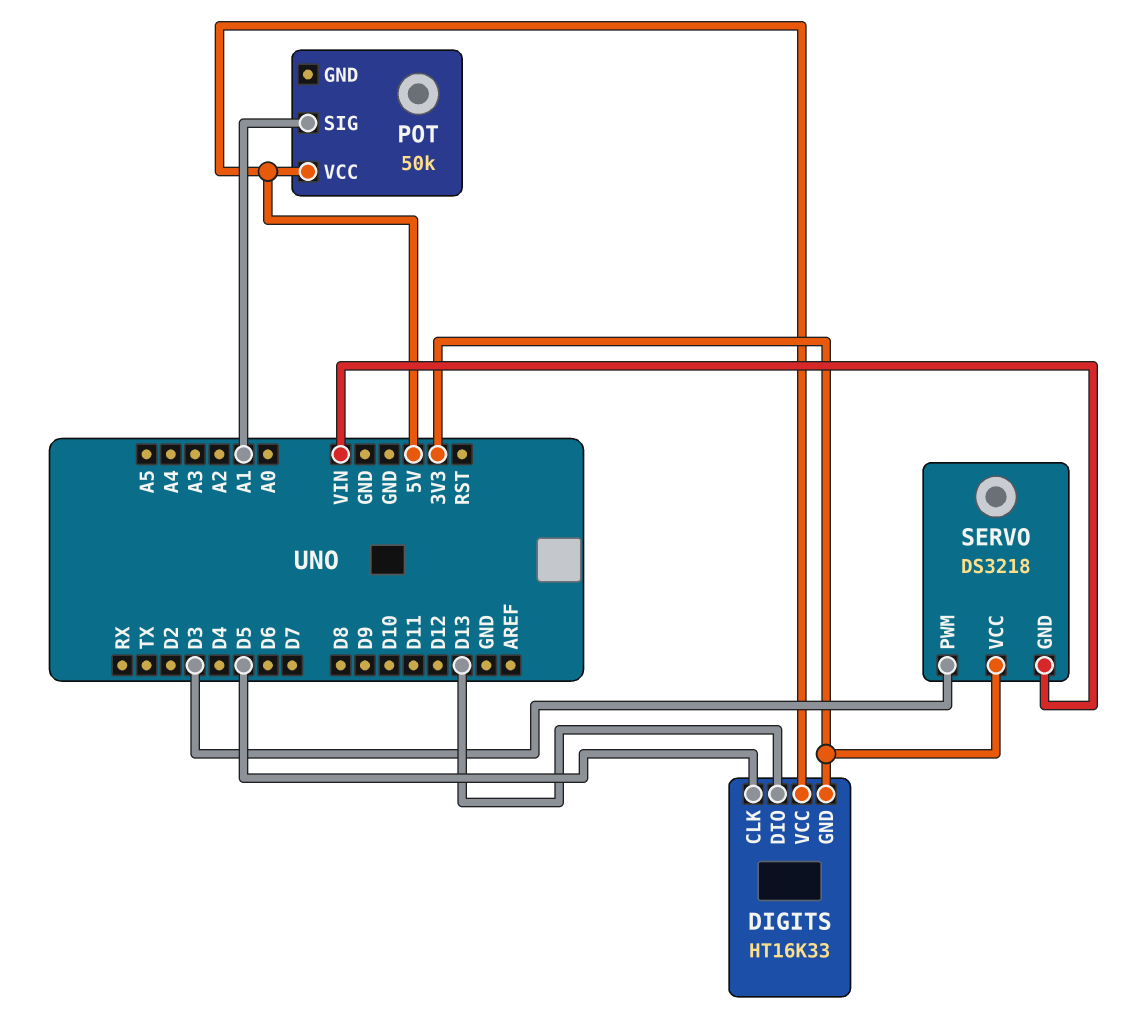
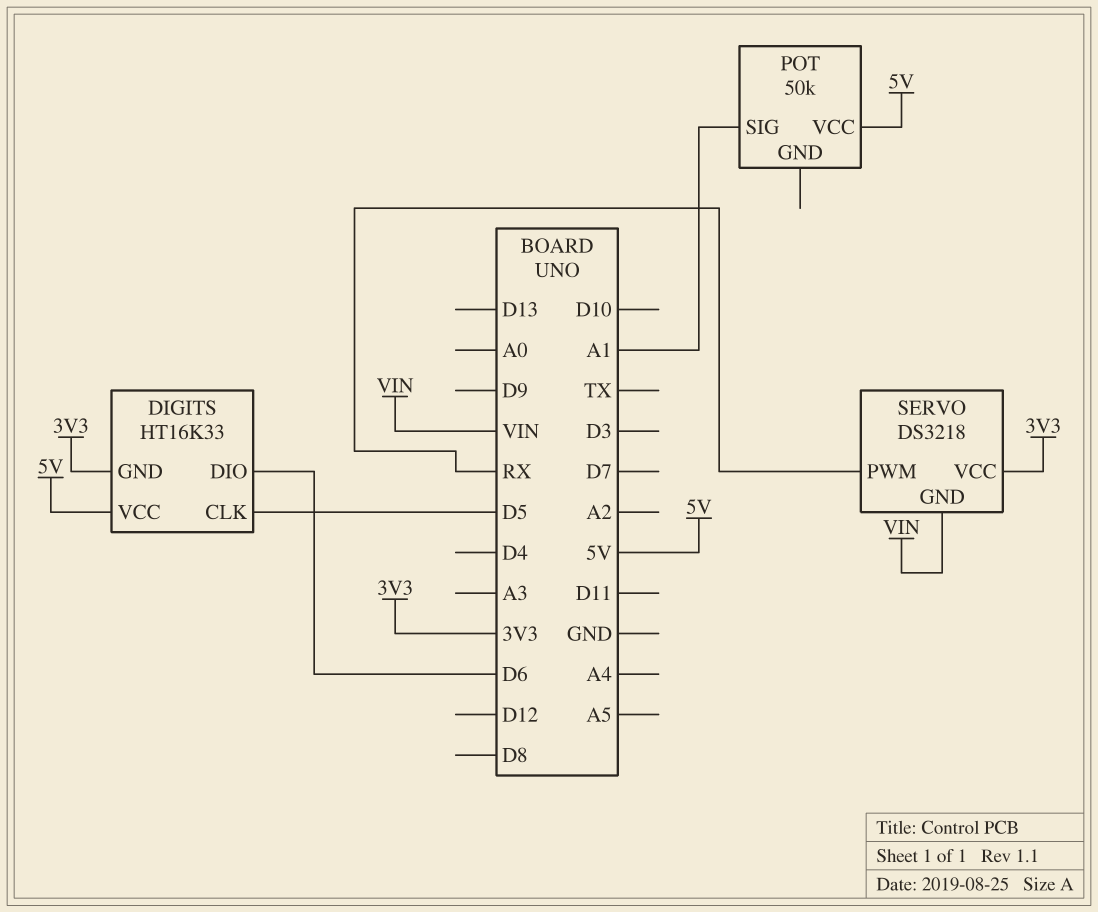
DIGITS pin DIO: D13 -> D6
SERVO pin PWM: D3 -> RX

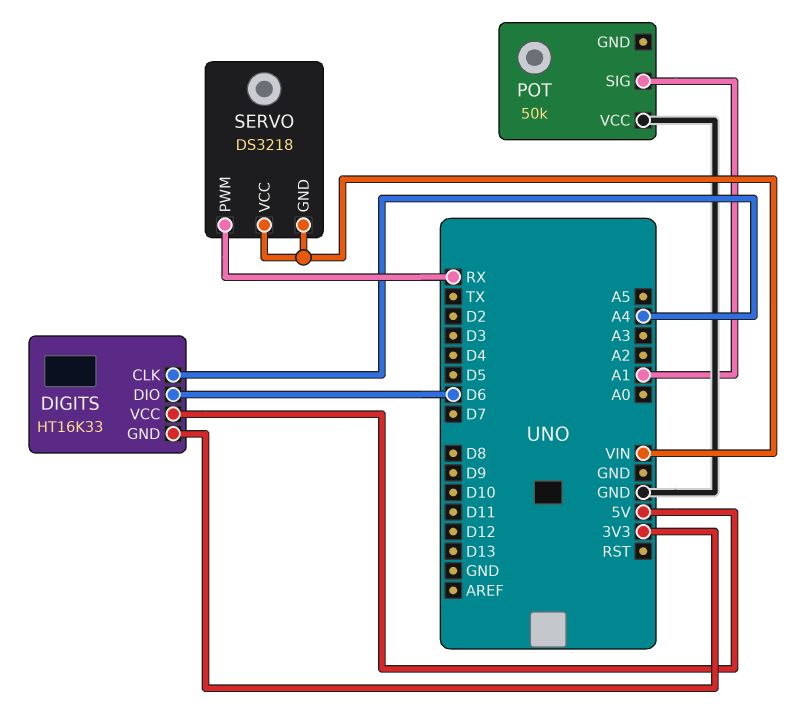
DIGITS pin CLK: D5 -> A4
POT pin VCC: 5V -> GND
SERVO pin VCC: 3V3 -> VIN

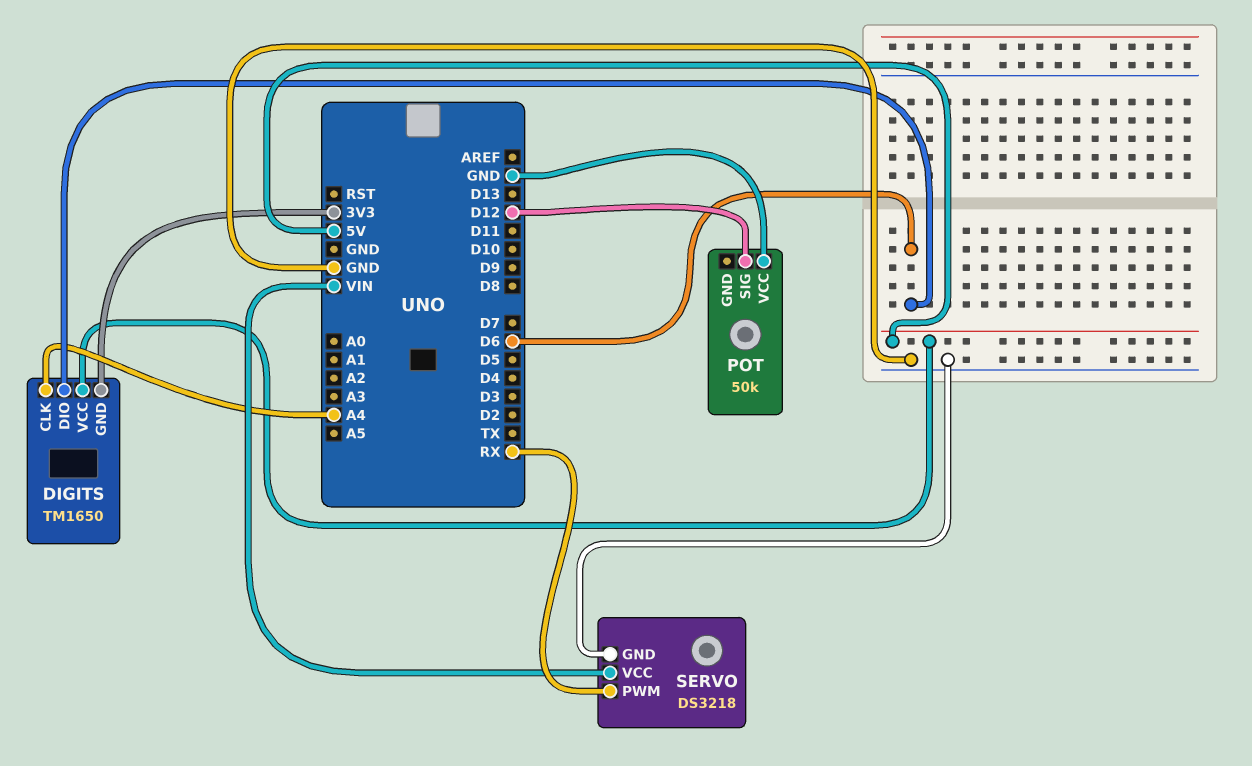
DIGITS: HT16K33 -> TM1650
POT pin SIG: A1 -> D12
SERVO pin GND: VIN -> GND

